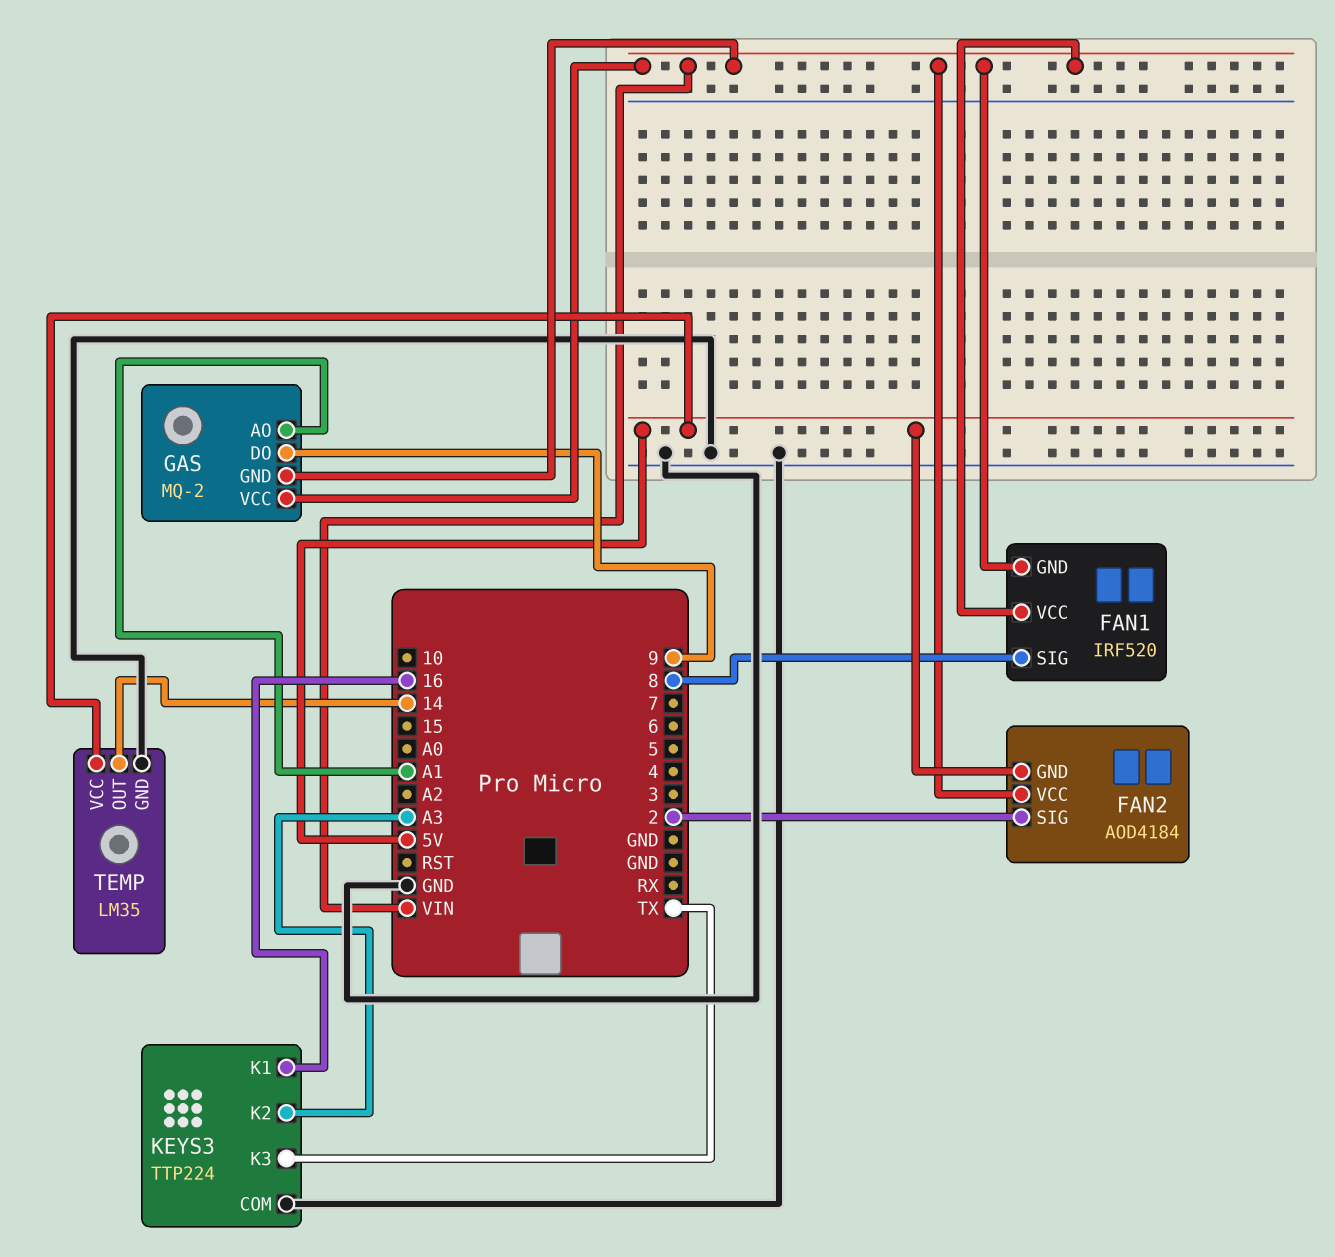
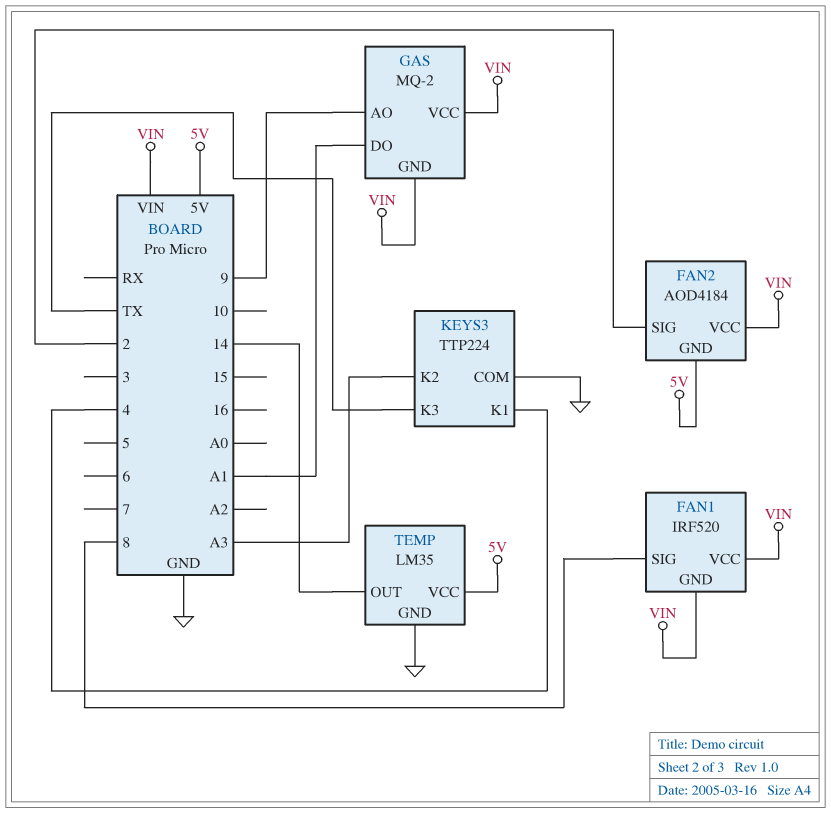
GAS pin AO: A1 -> 9
GAS pin DO: 9 -> A1
KEYS3 pin K1: 16 -> 4

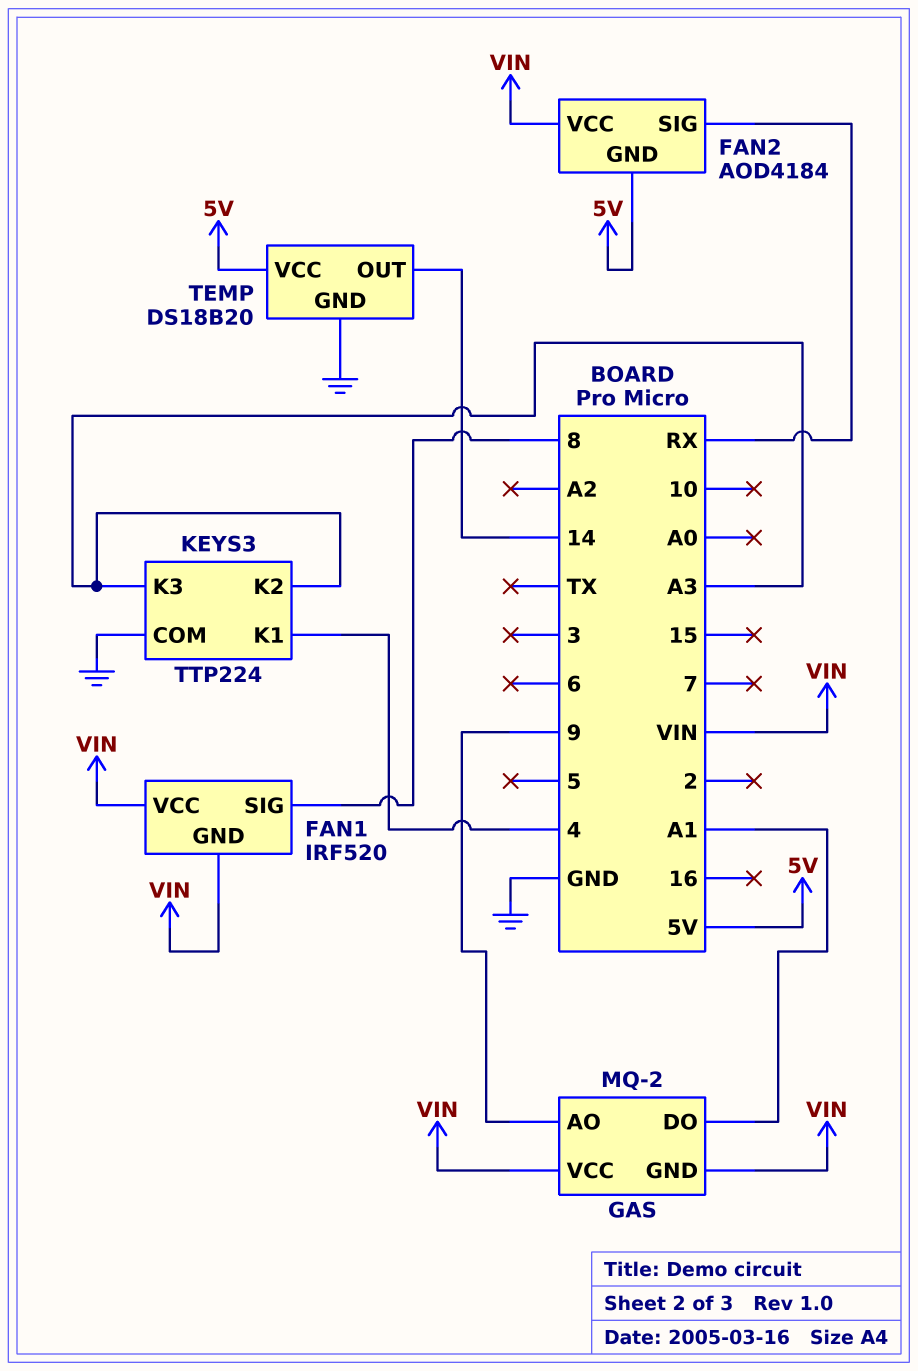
FAN2 pin SIG: 2 -> RX
KEYS3 pin K3: TX -> A3
TEMP: LM35 -> DS18B20

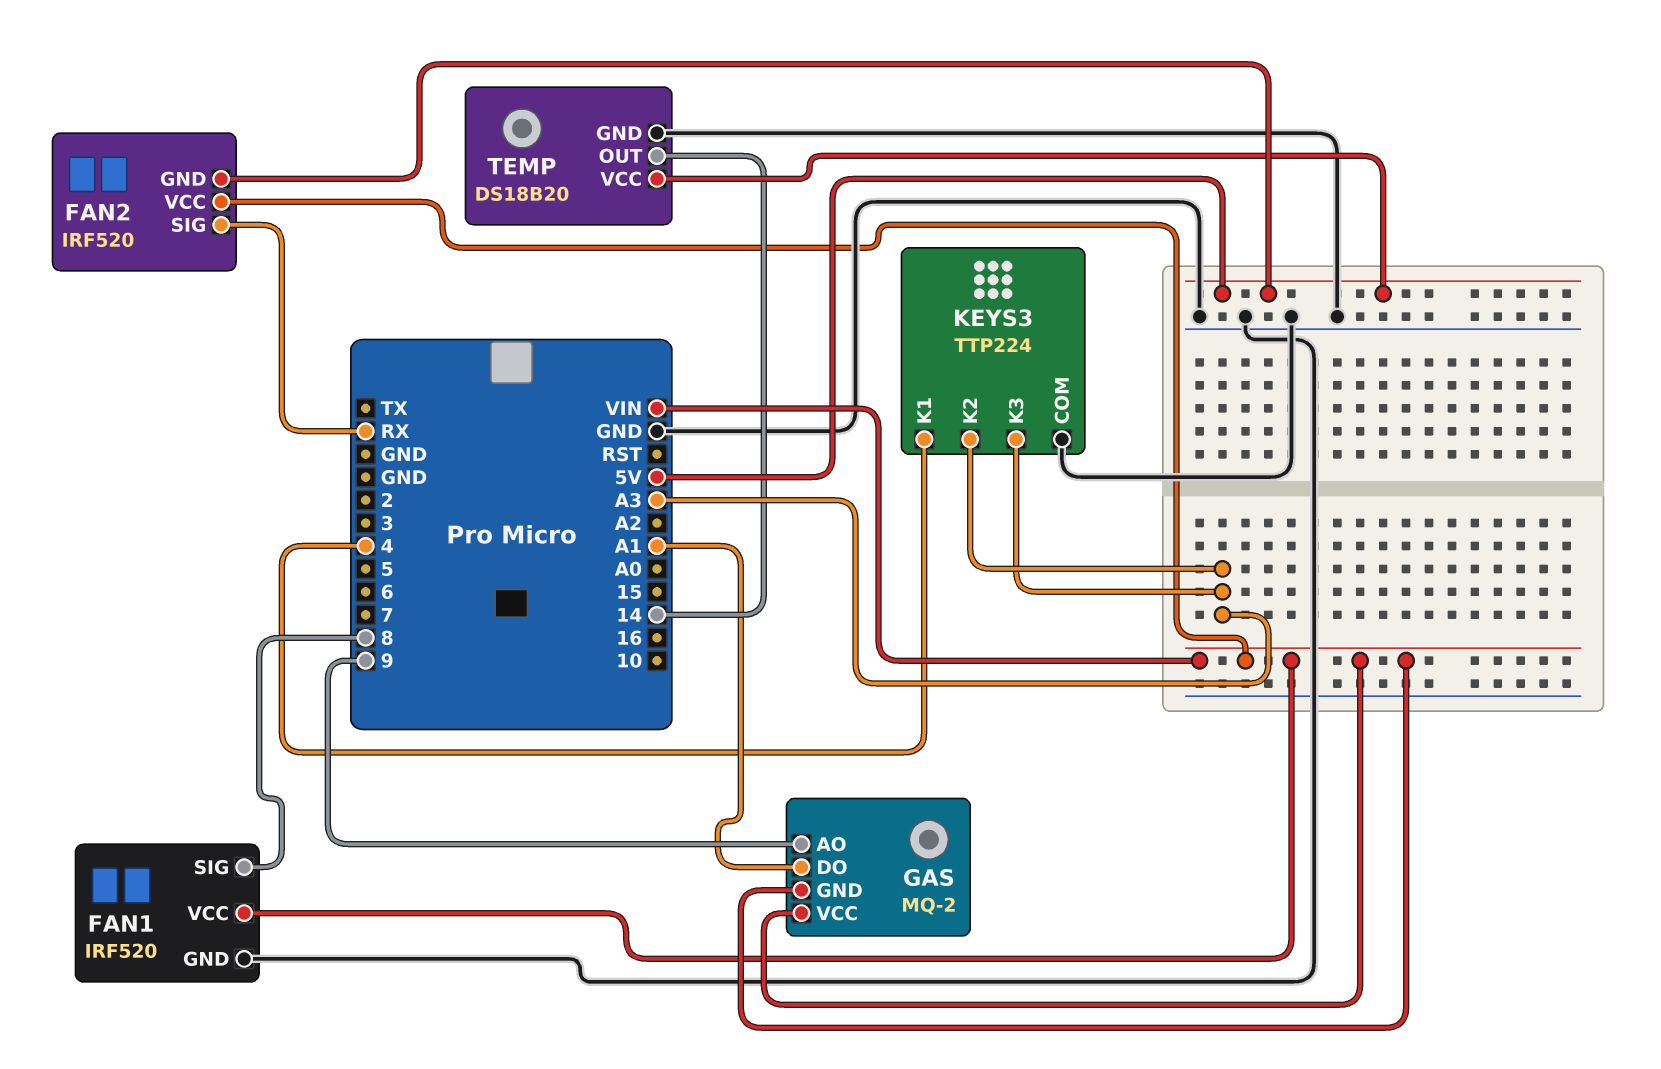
FAN1 pin GND: VIN -> GND
FAN2: AOD4184 -> IRF520

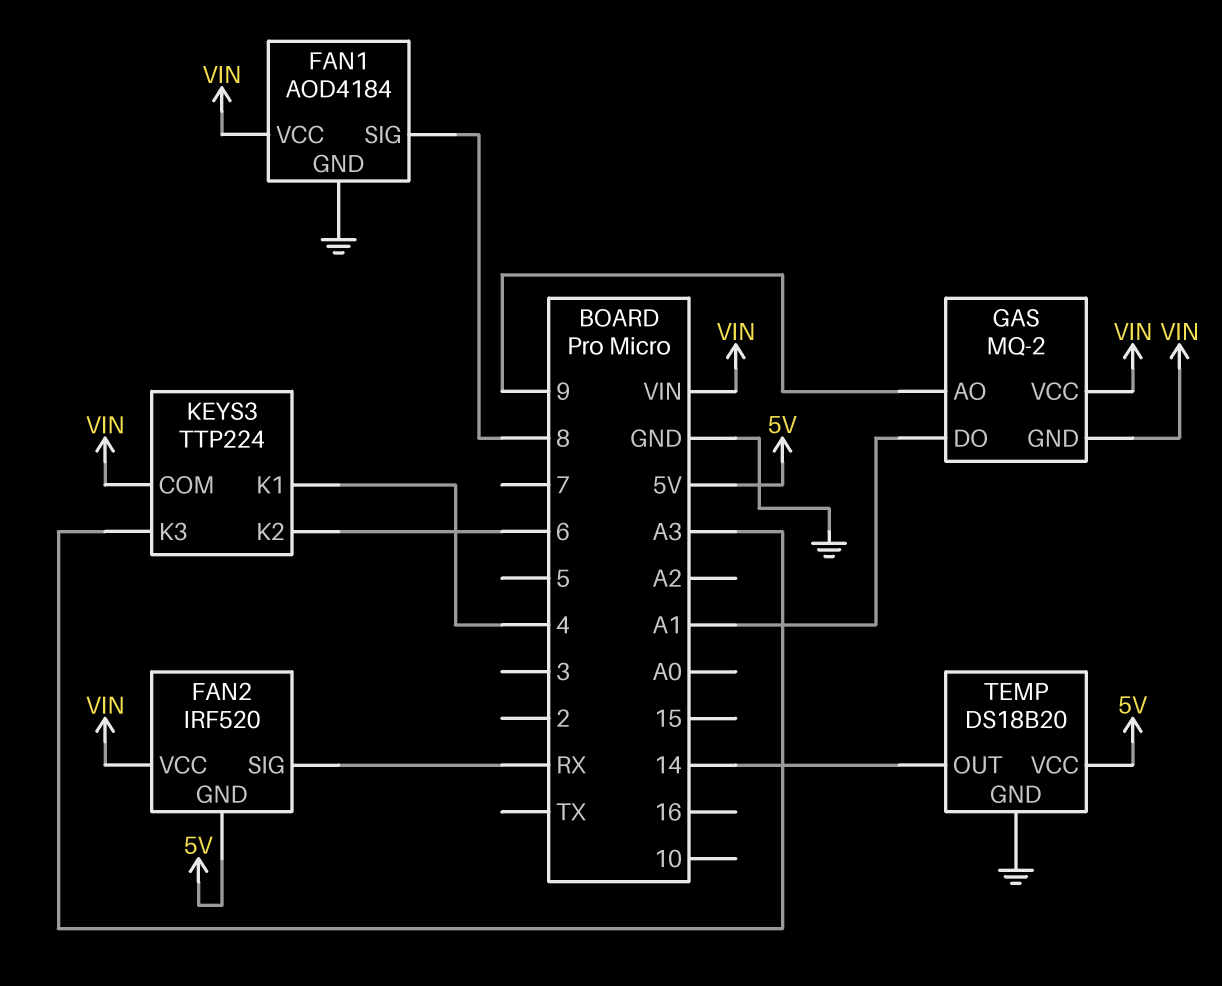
FAN1: IRF520 -> AOD4184
KEYS3 pin COM: GND -> VIN
KEYS3 pin K2: A3 -> 6

